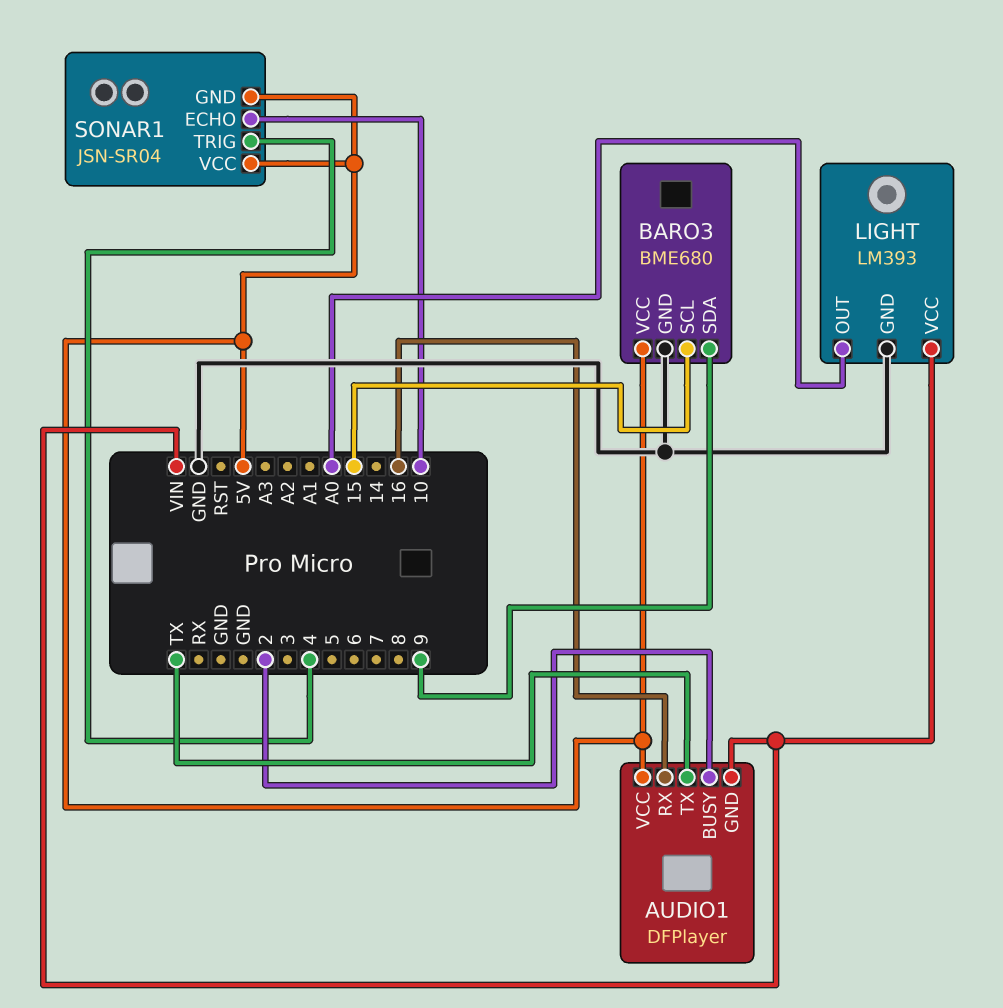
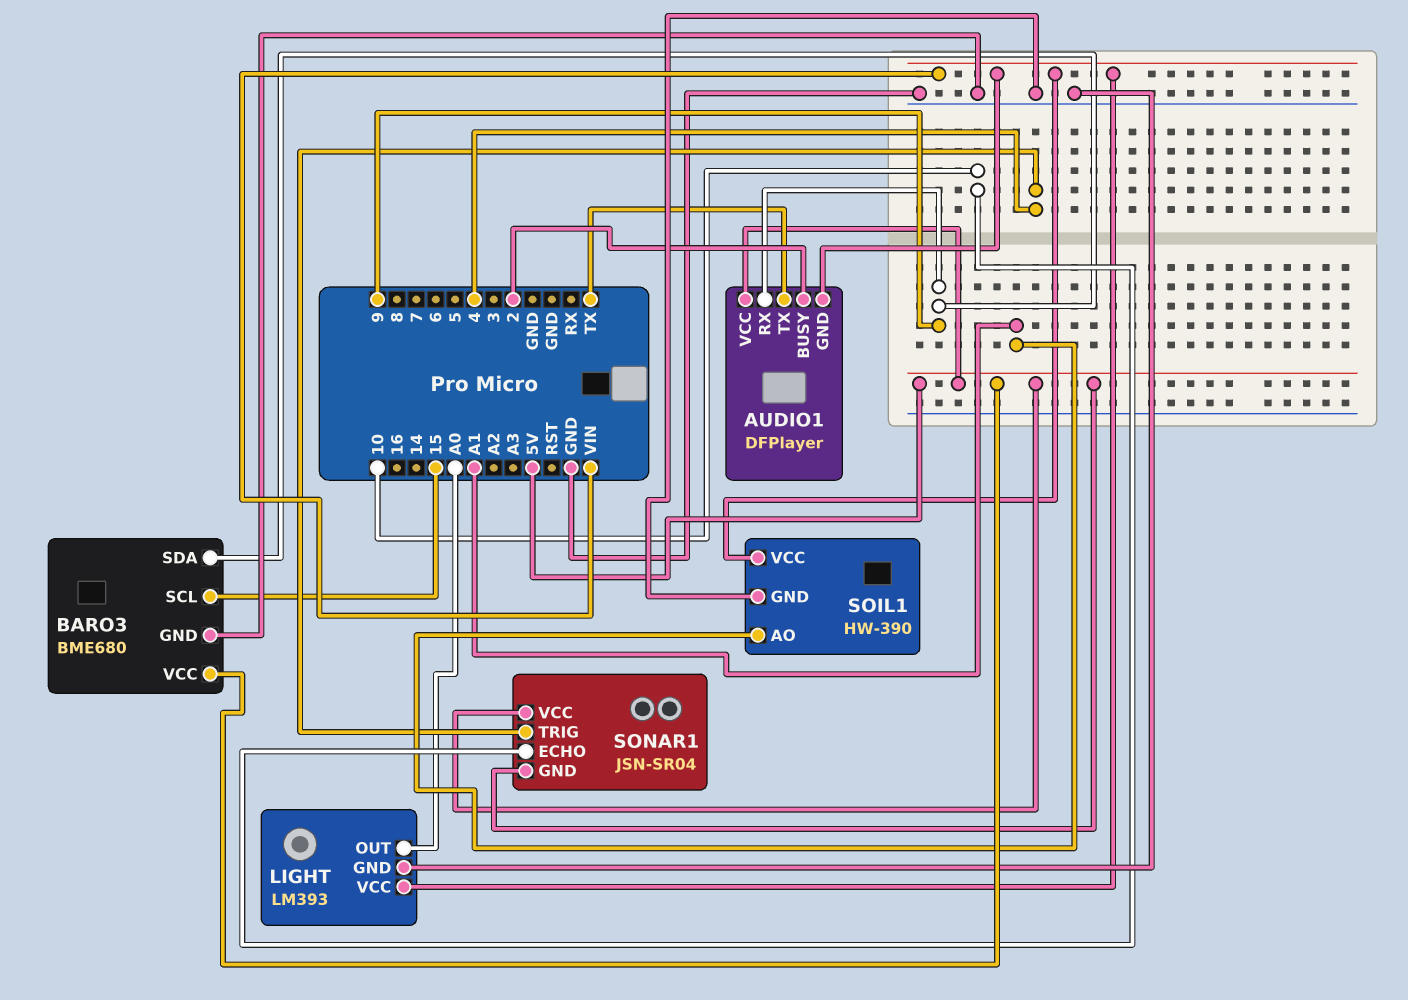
AUDIO1 pin RX: 16 -> 9
SOIL1: none -> HW-390
SOIL1 pin AO: none -> A1
SOIL1 pin GND: none -> GND
SOIL1 pin VCC: none -> VIN

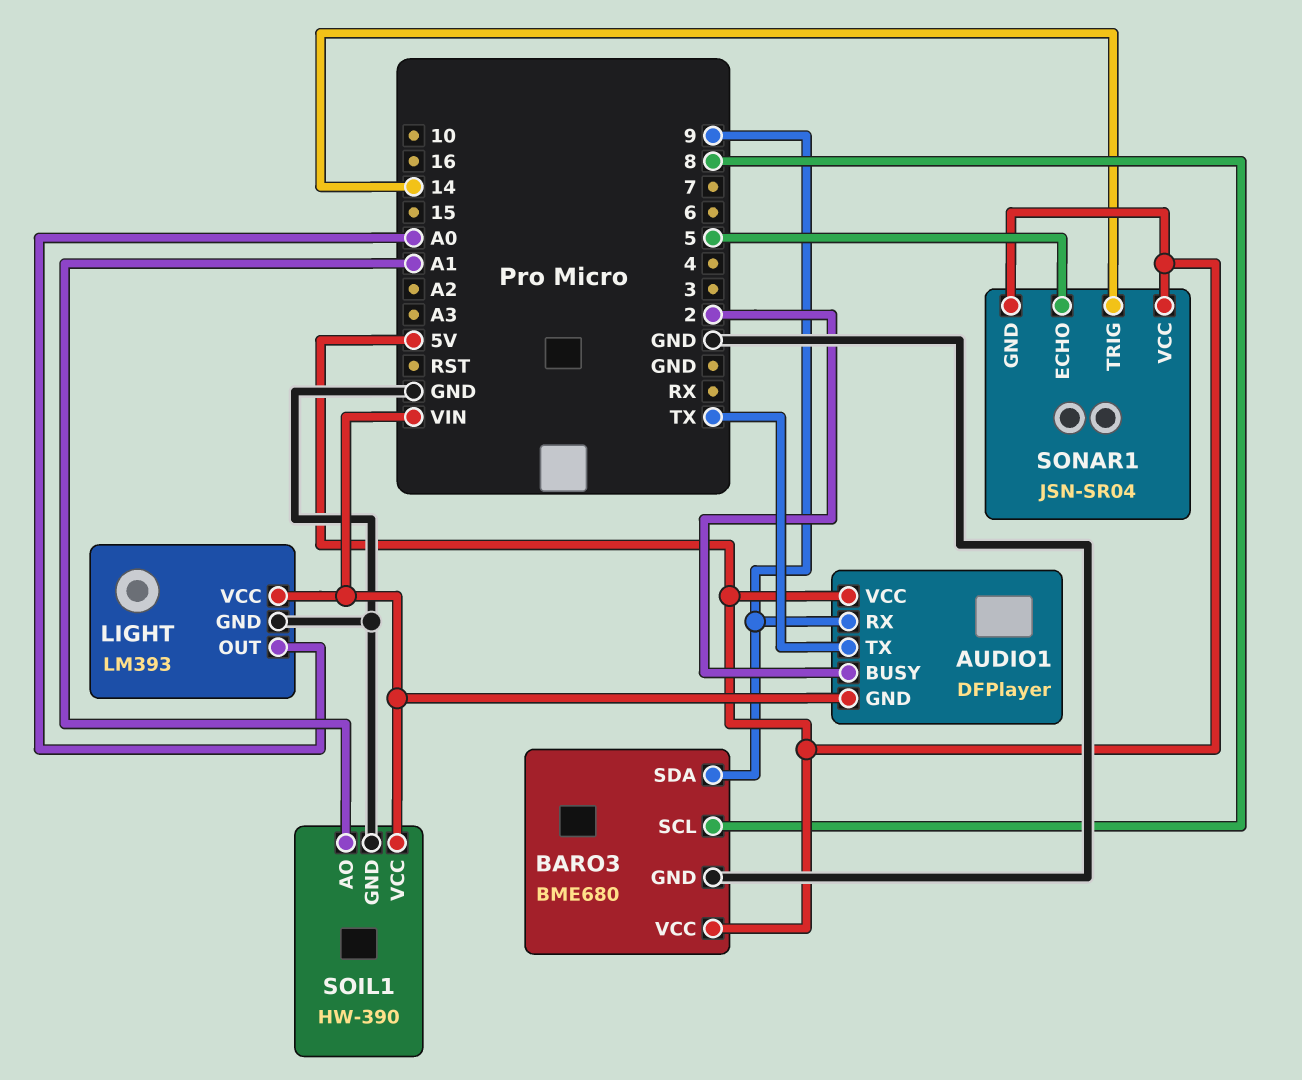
BARO3 pin SCL: 15 -> 8
SONAR1 pin ECHO: 10 -> 5
SONAR1 pin TRIG: 4 -> 14

